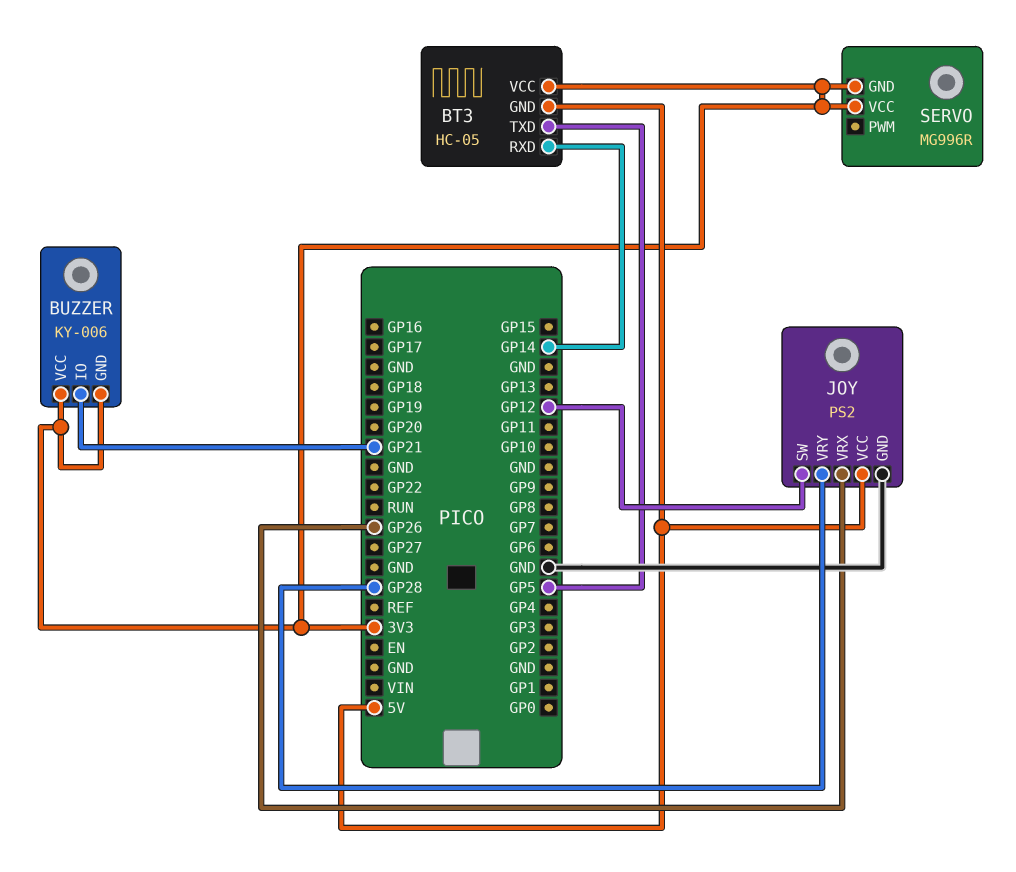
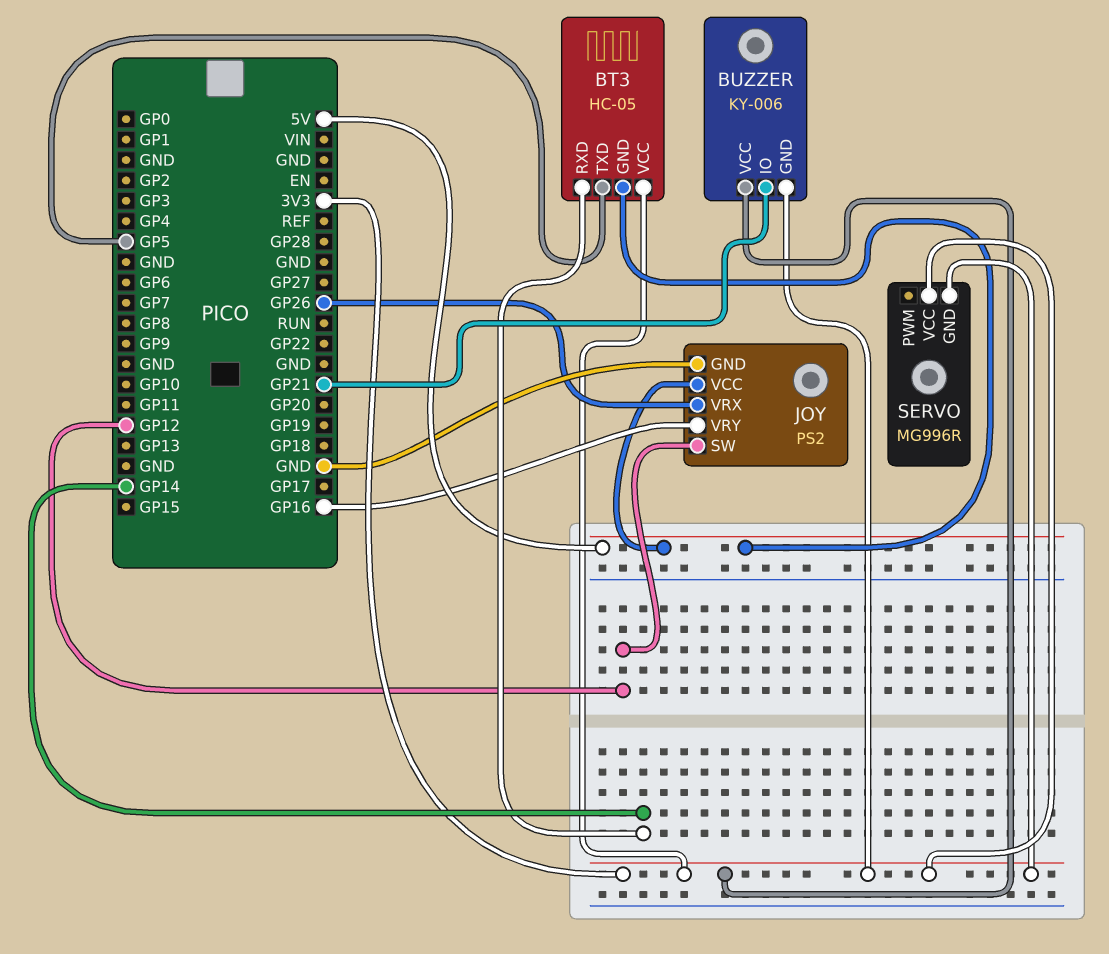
JOY pin VRY: GP28 -> GP16

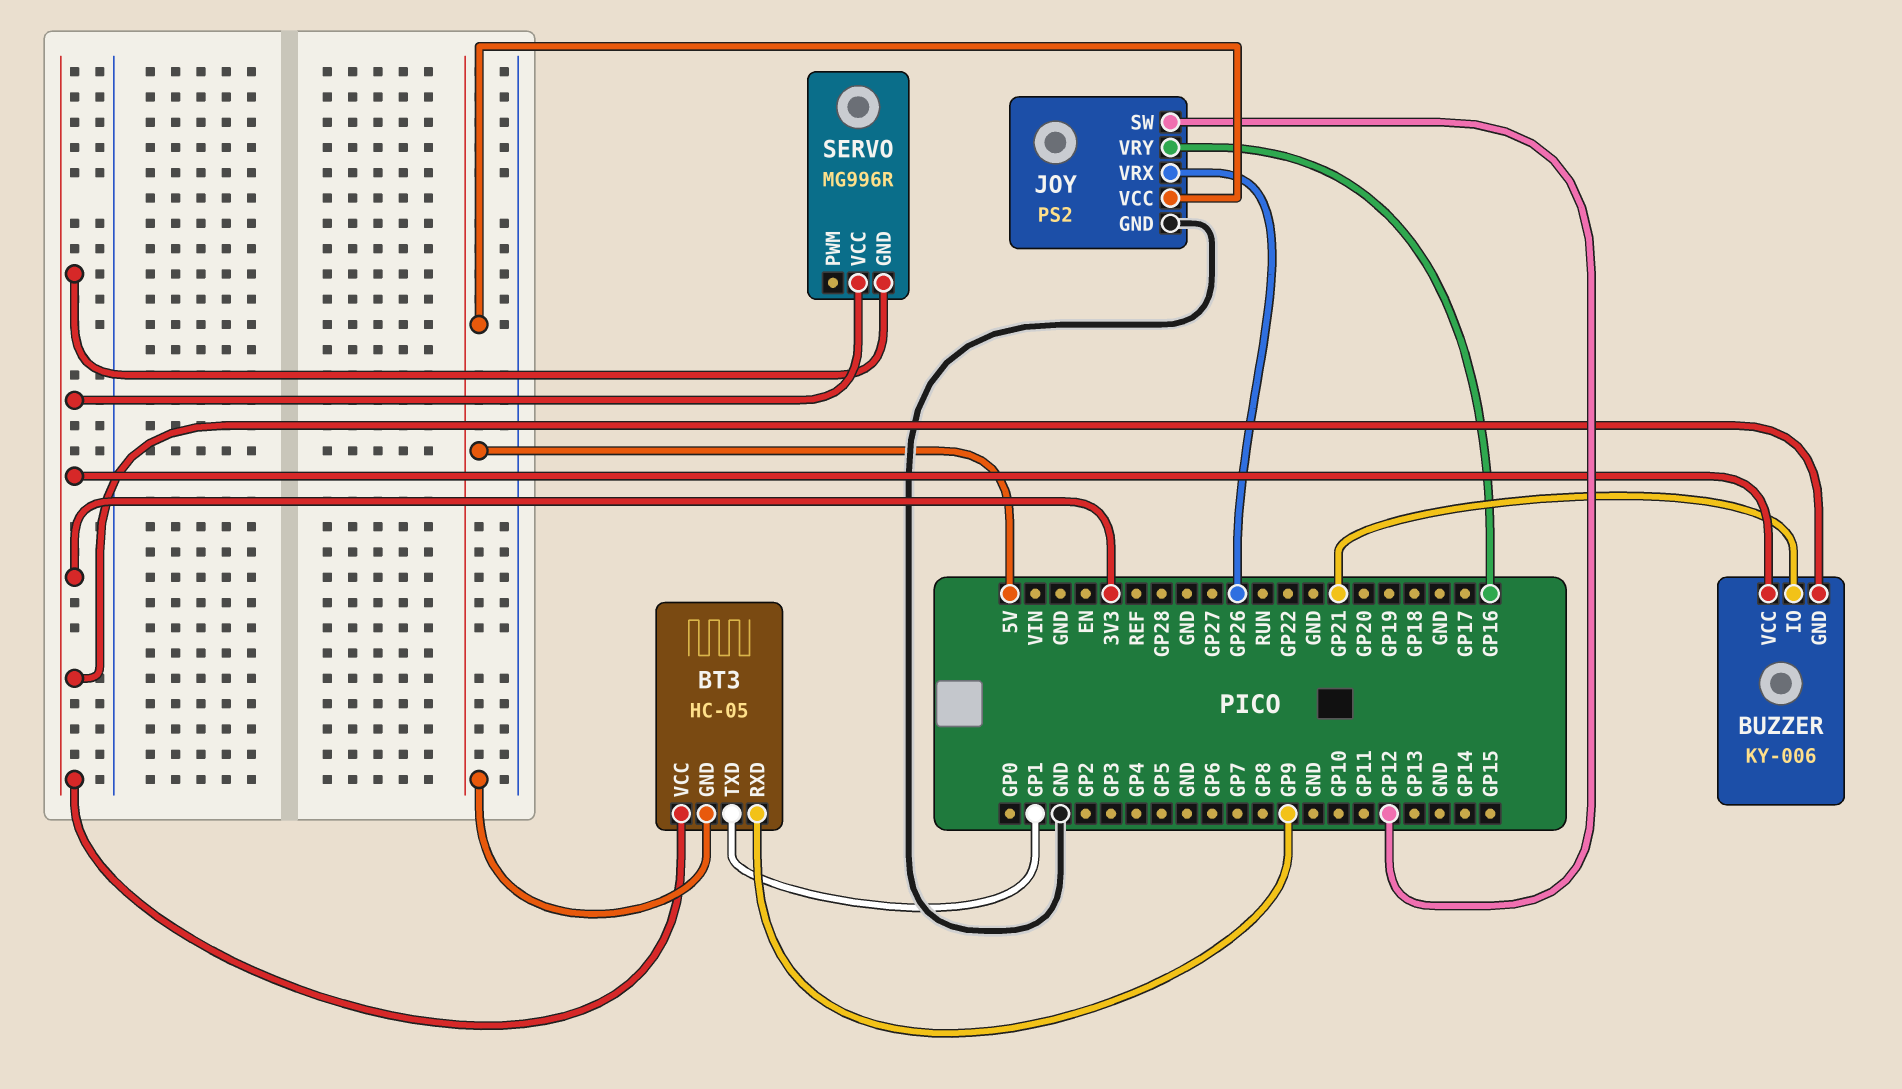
BT3 pin RXD: GP14 -> GP9
BT3 pin TXD: GP5 -> GP1

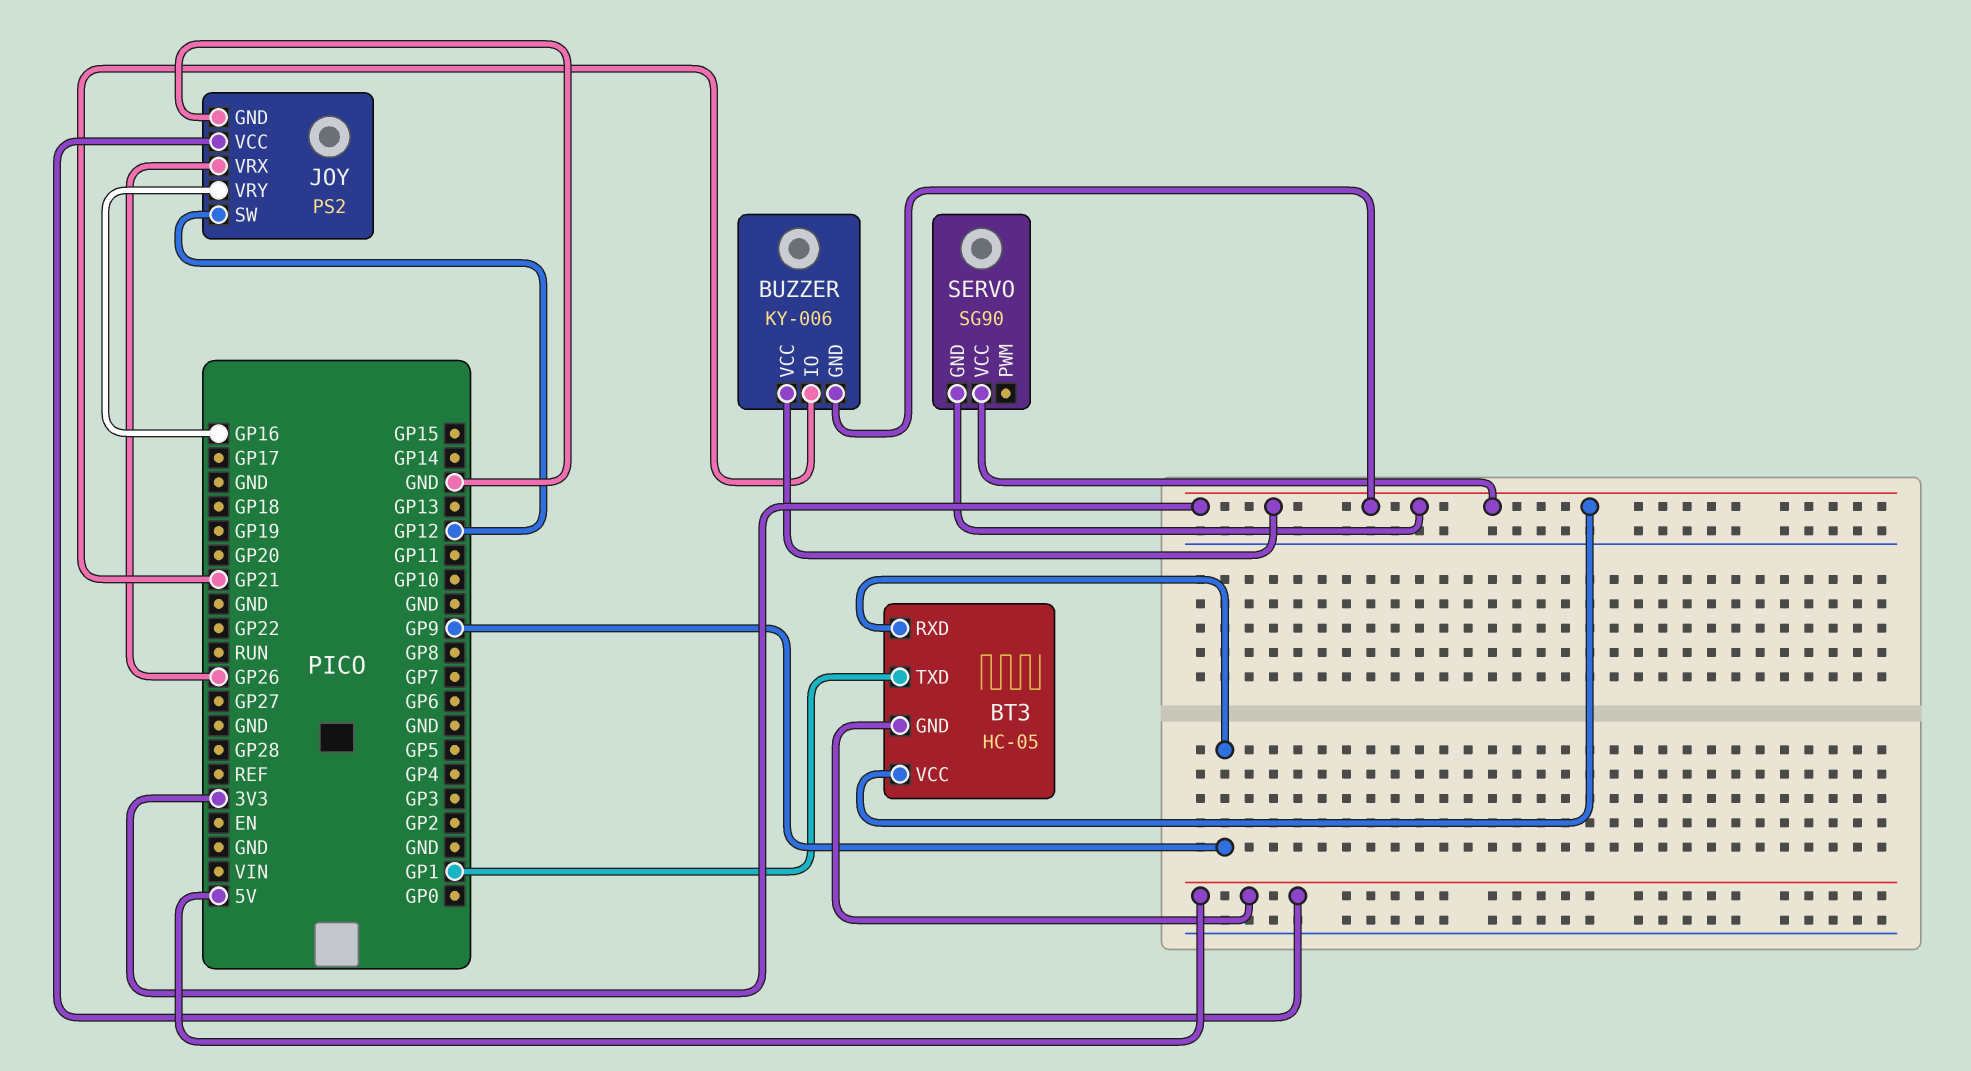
SERVO: MG996R -> SG90

